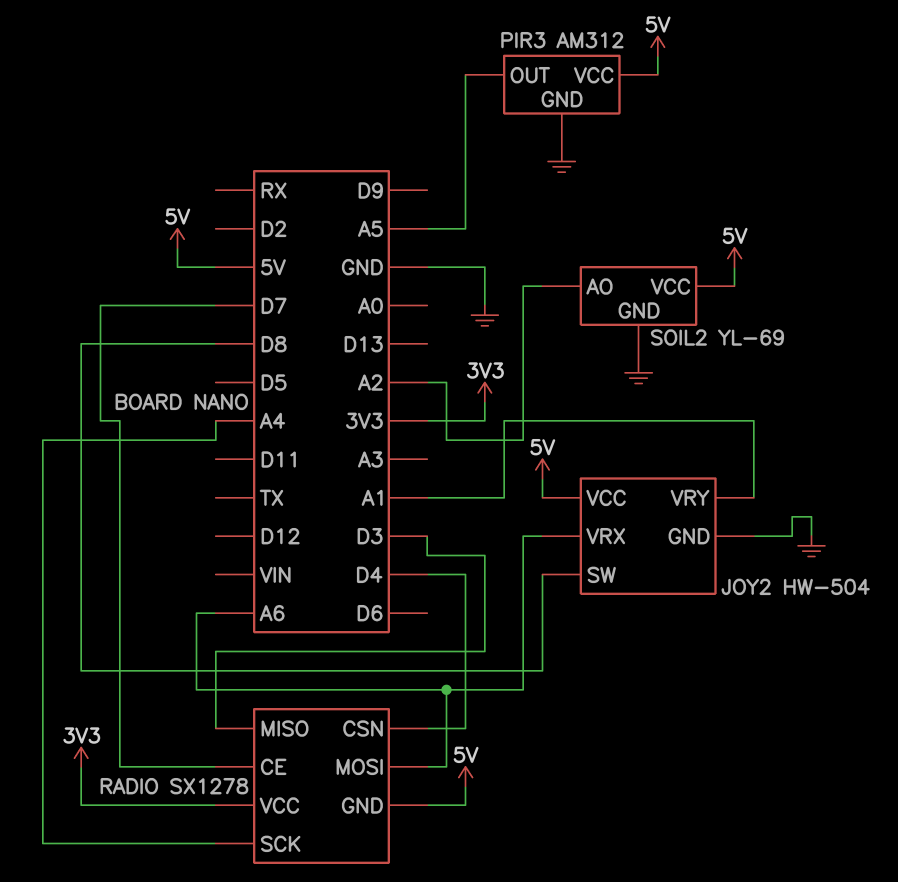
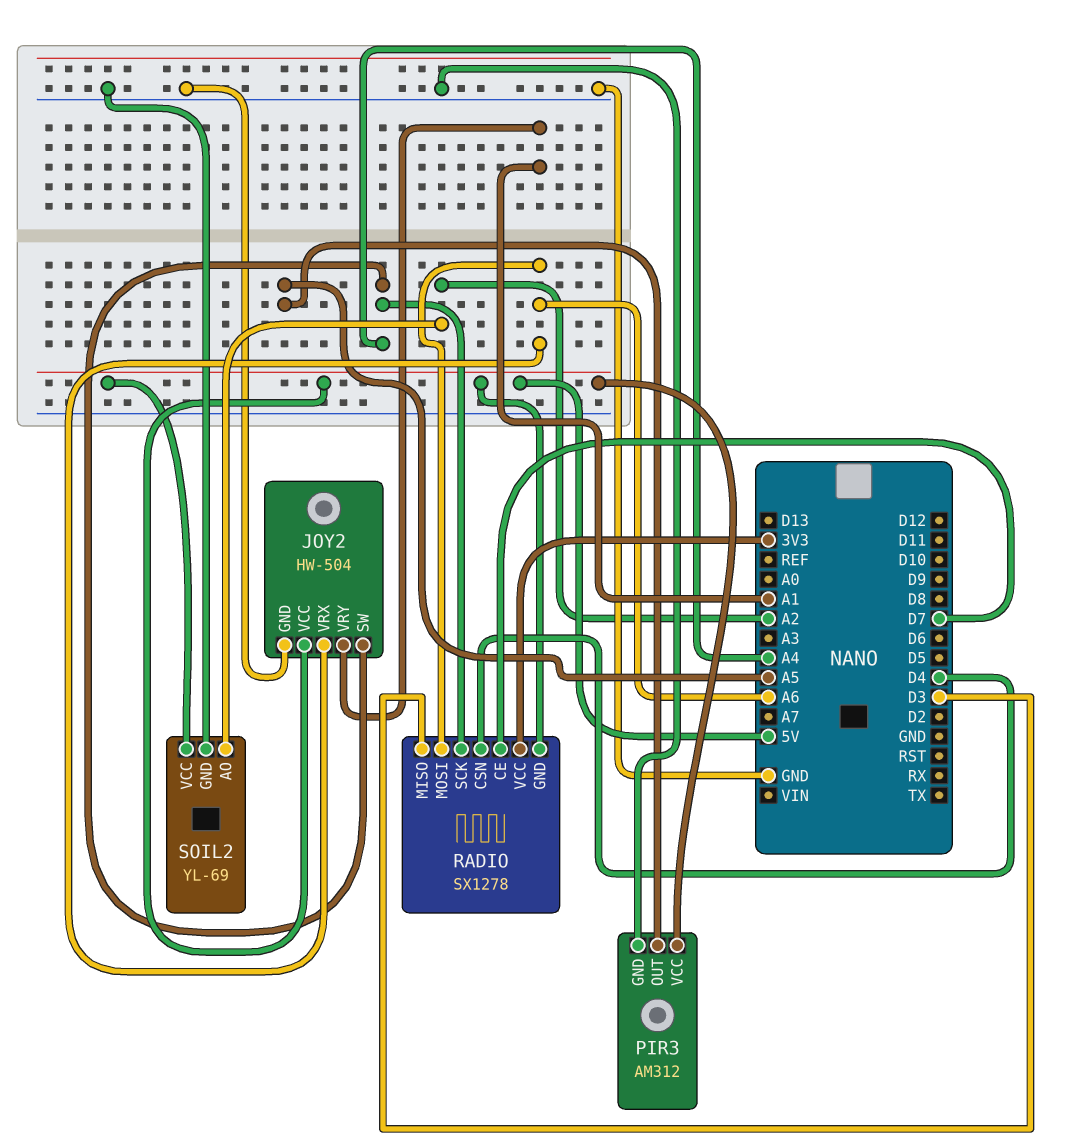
JOY2 pin SW: D8 -> A4

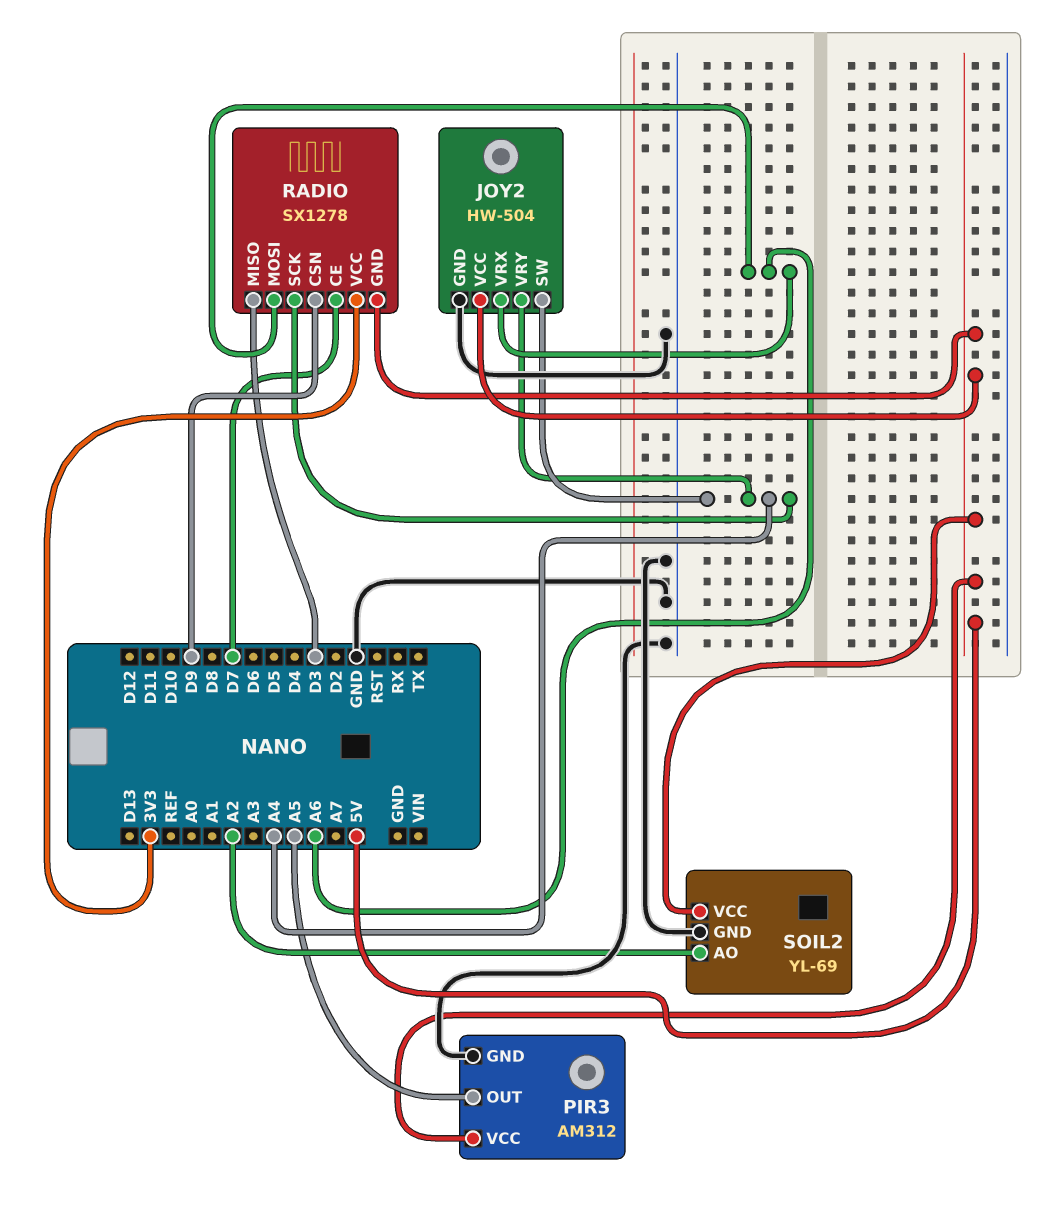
JOY2 pin VRY: A1 -> A4
RADIO pin CSN: D4 -> D9

